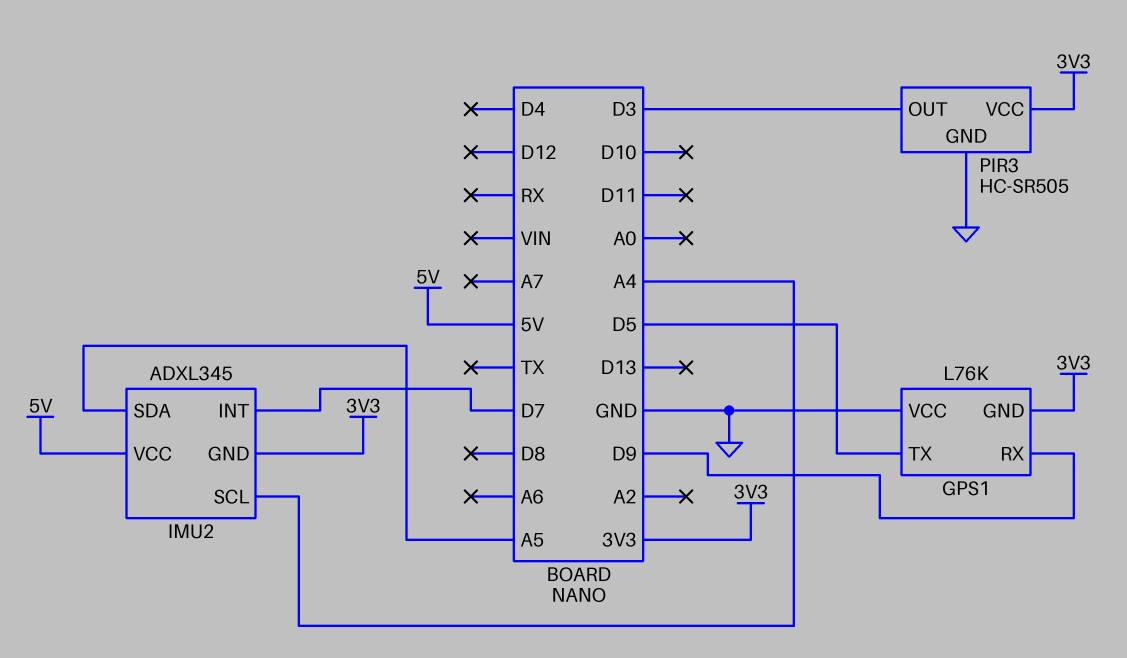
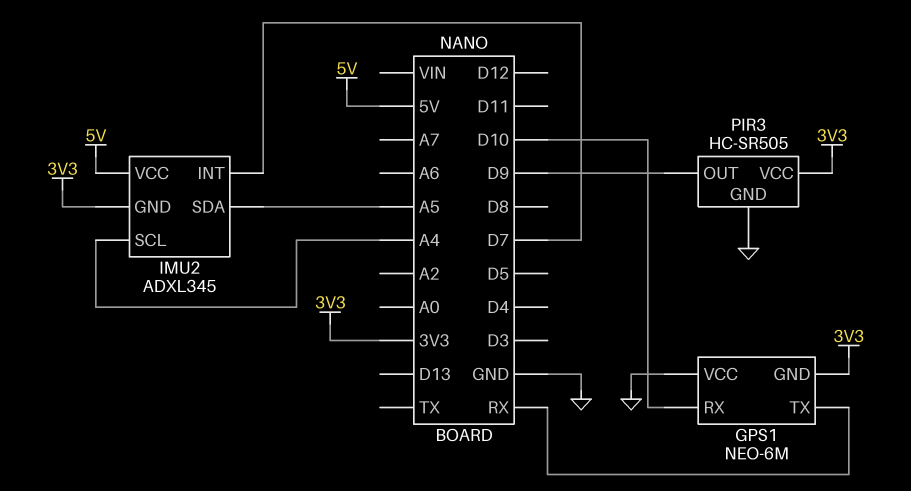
GPS1: L76K -> NEO-6M
GPS1 pin RX: D9 -> D10
GPS1 pin TX: D5 -> RX
PIR3 pin OUT: D3 -> D9

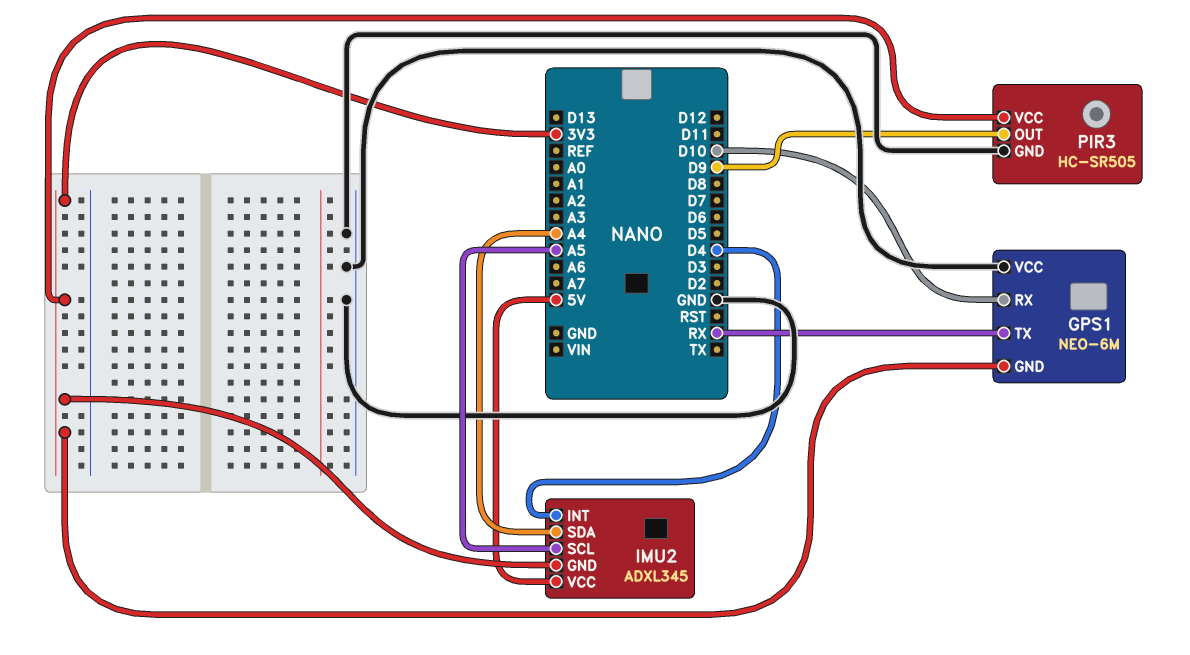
IMU2 pin INT: D7 -> D4
IMU2 pin SCL: A4 -> A5
IMU2 pin SDA: A5 -> A4

